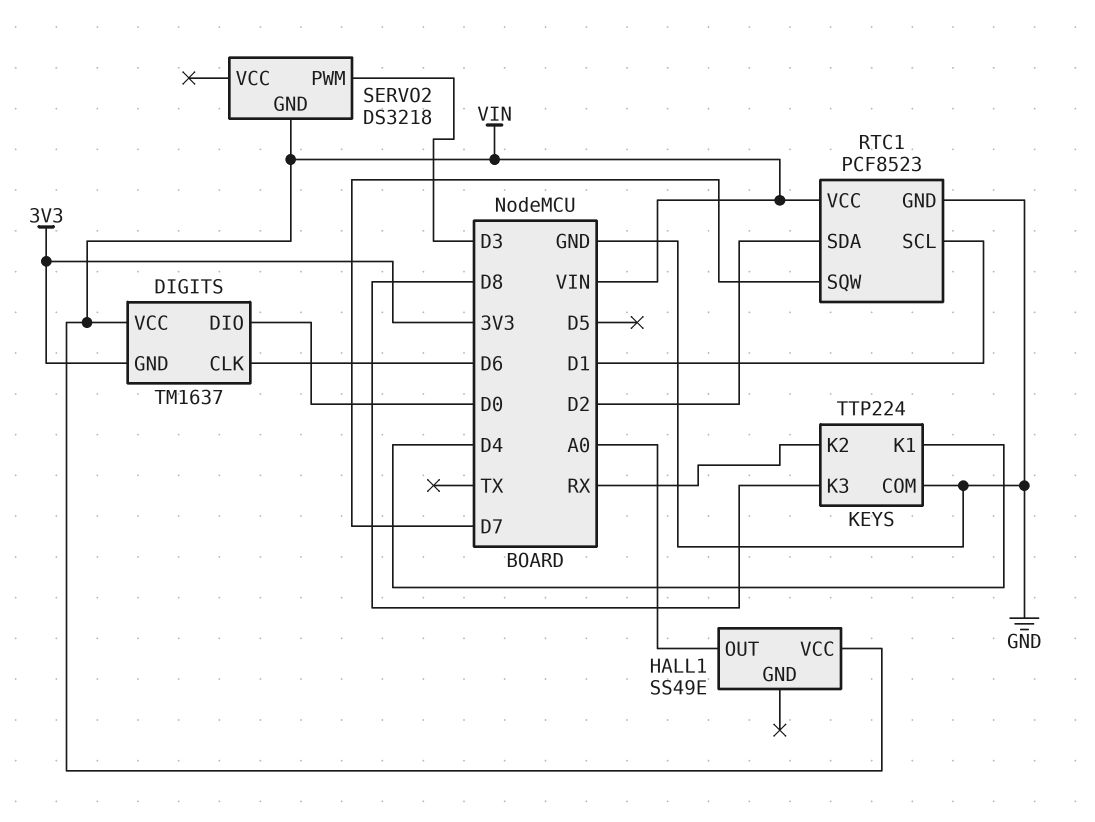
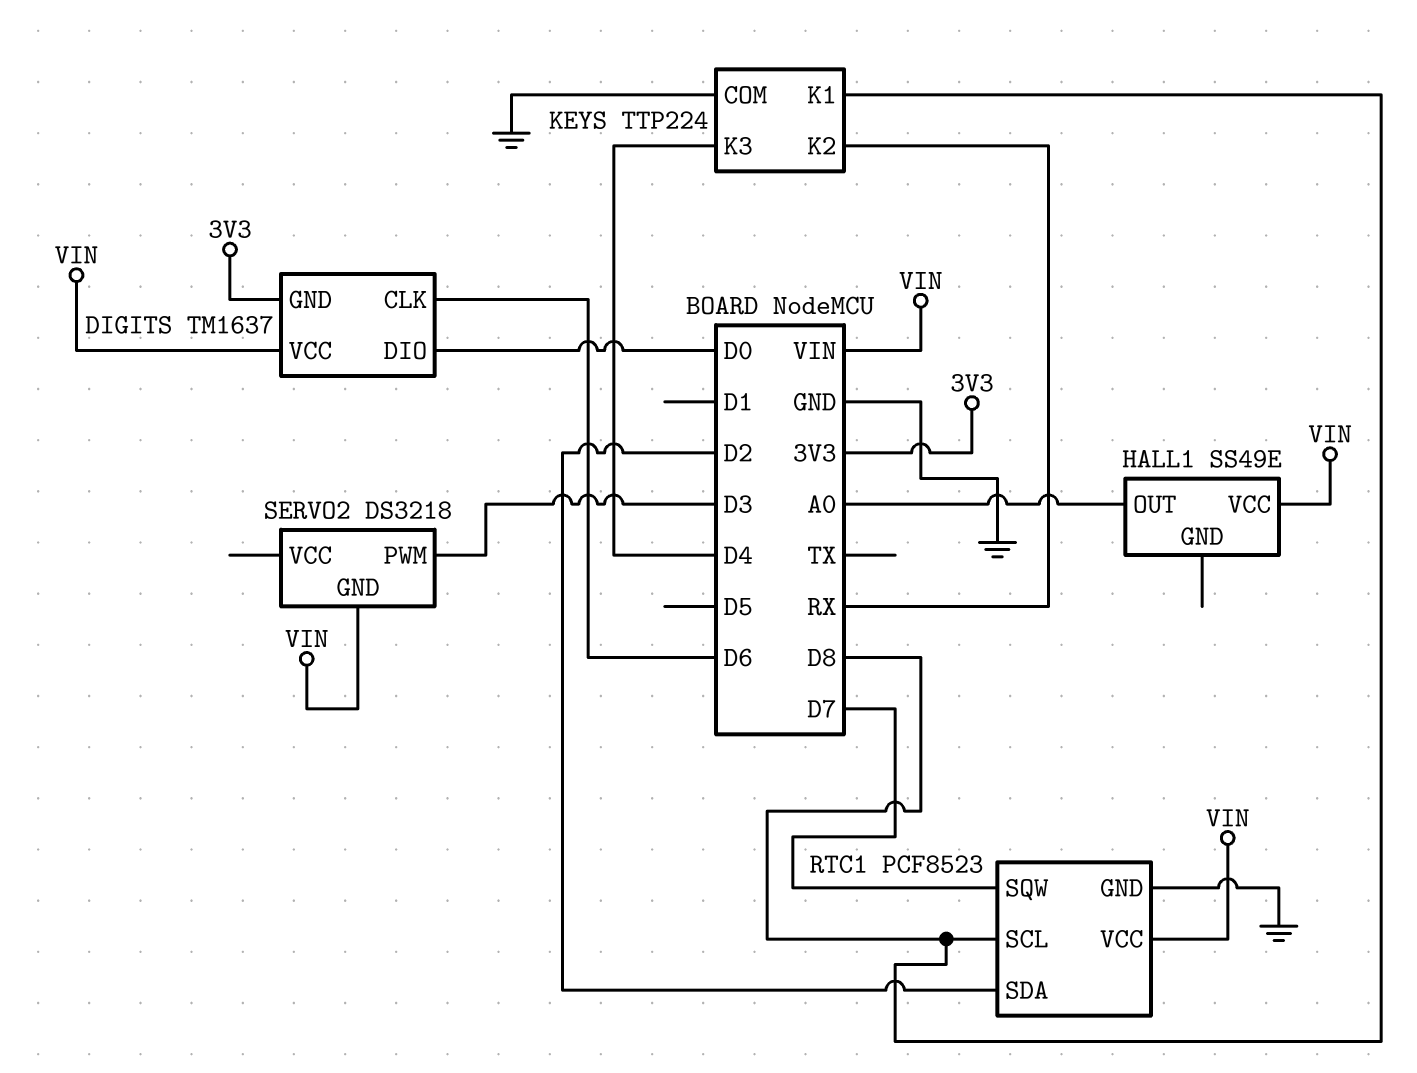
KEYS pin K1: D4 -> D8
KEYS pin K3: D8 -> D4
RTC1 pin SCL: D1 -> D8

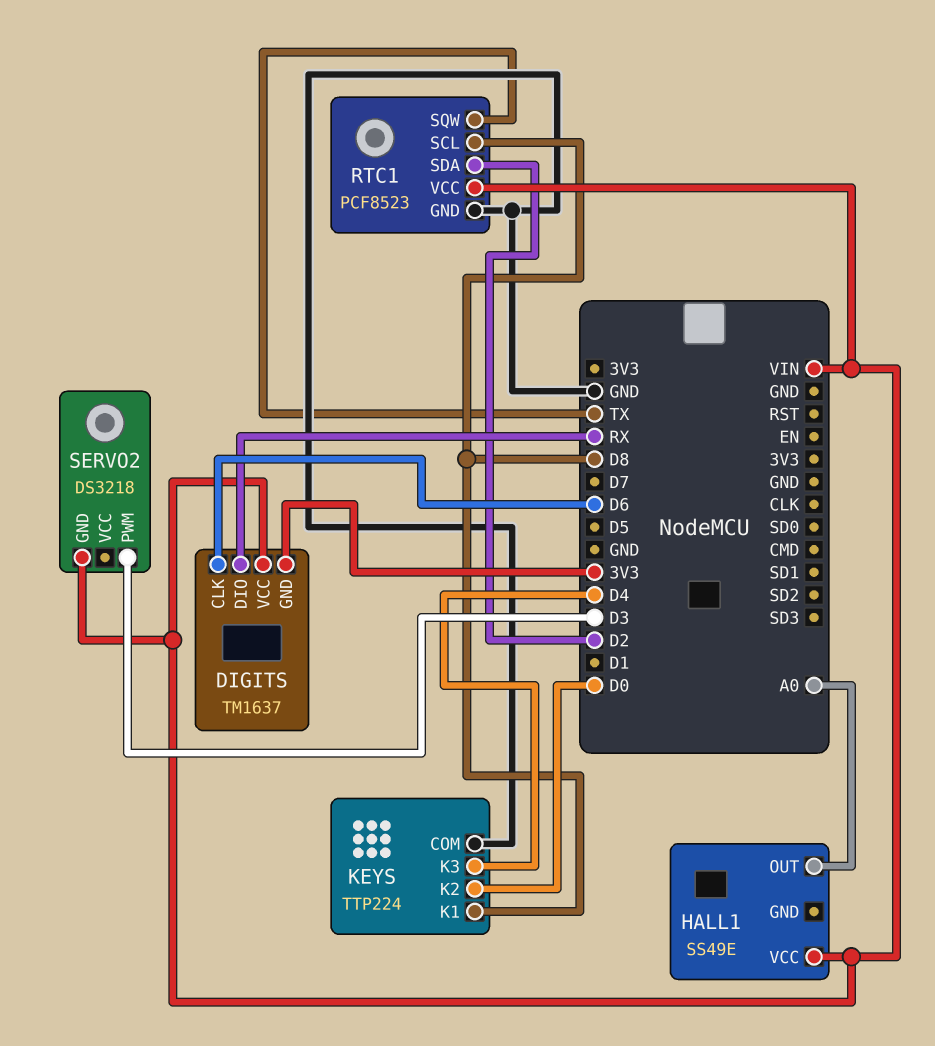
DIGITS pin DIO: D0 -> RX
KEYS pin K2: RX -> D0
RTC1 pin SQW: D7 -> TX

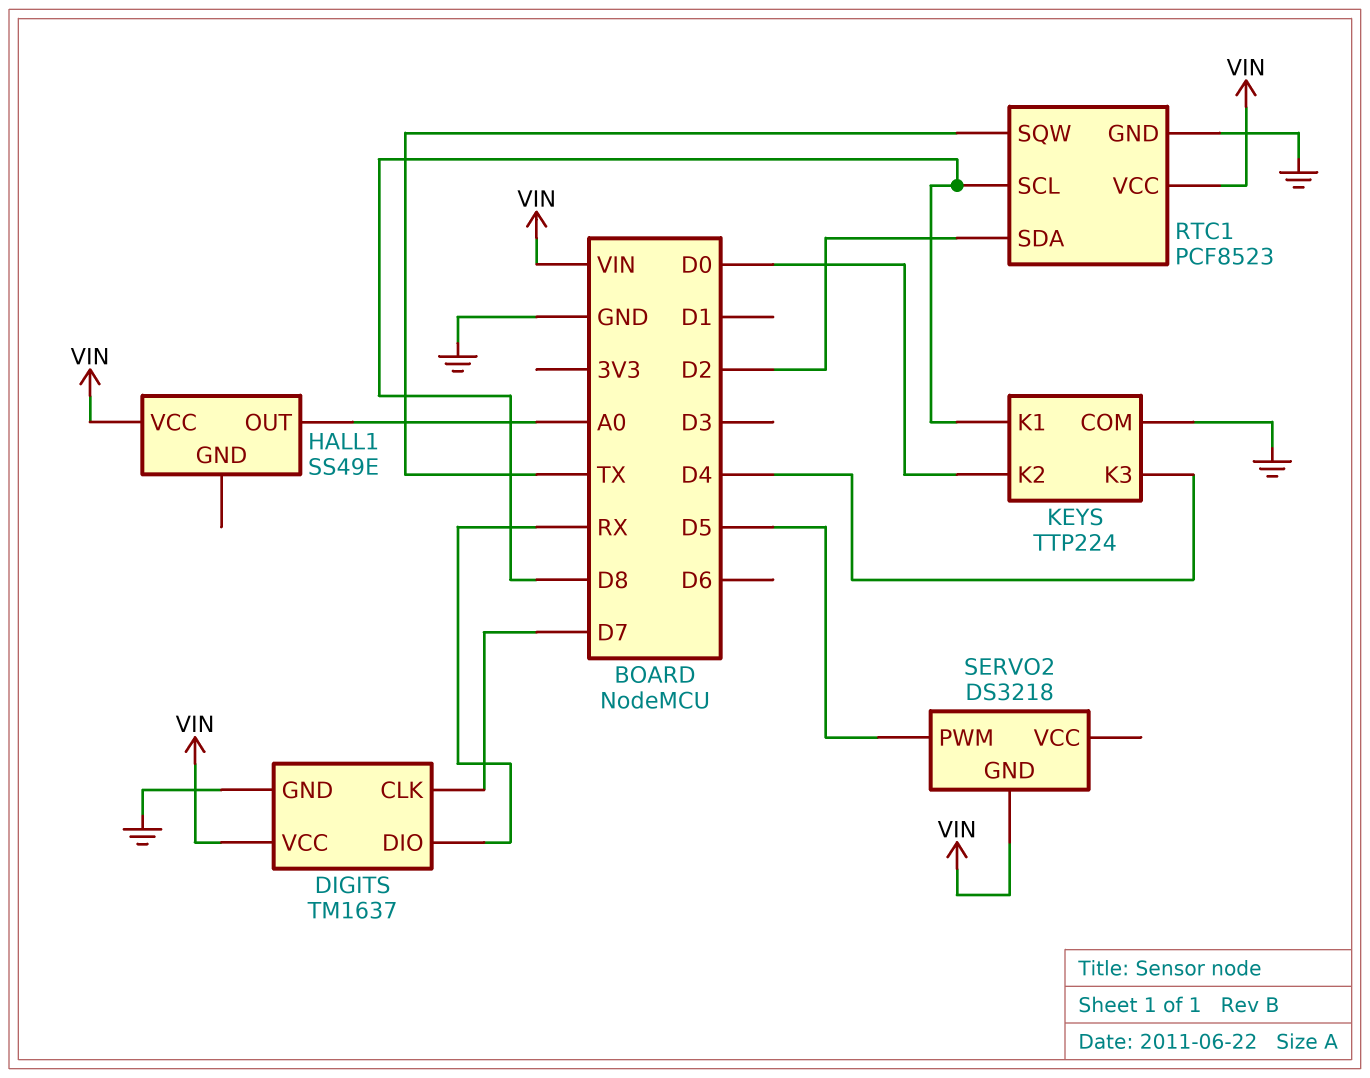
DIGITS pin CLK: D6 -> D7
DIGITS pin GND: 3V3 -> GND
SERVO2 pin PWM: D3 -> D5

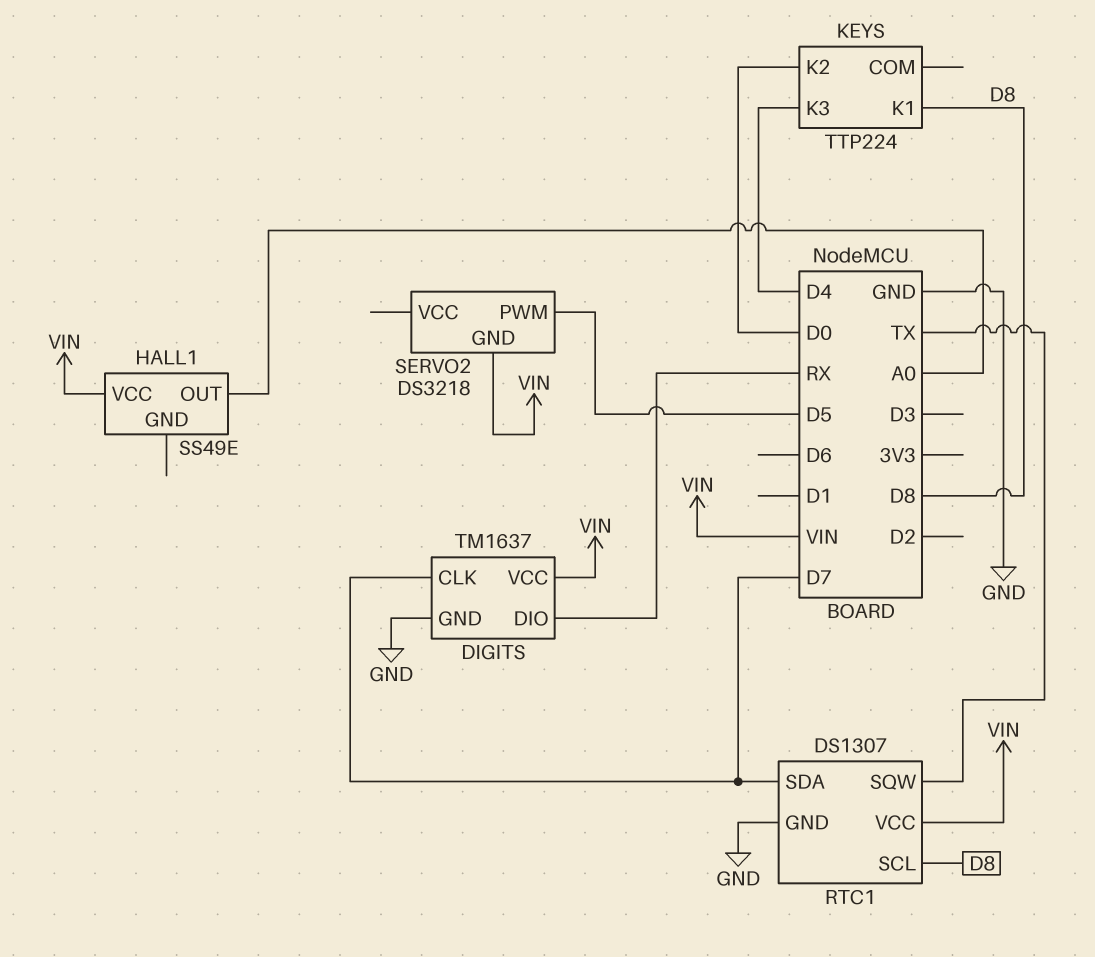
KEYS pin COM: GND -> none
RTC1: PCF8523 -> DS1307
RTC1 pin SDA: D2 -> D7

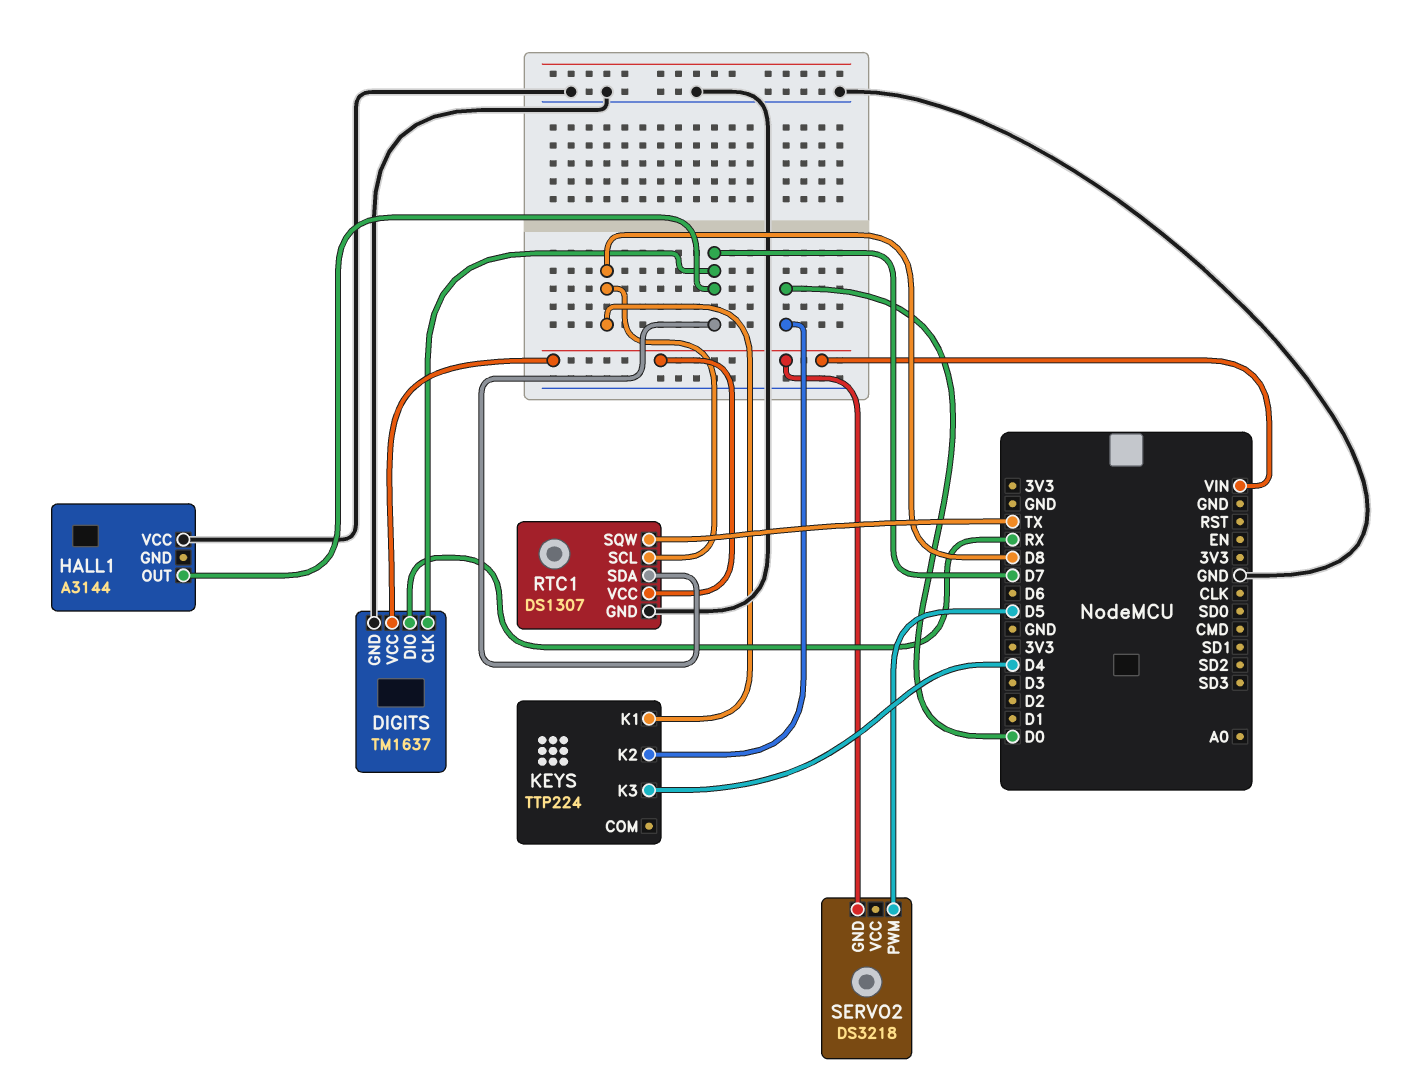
HALL1: SS49E -> A3144
HALL1 pin OUT: A0 -> D7
HALL1 pin VCC: VIN -> GND

